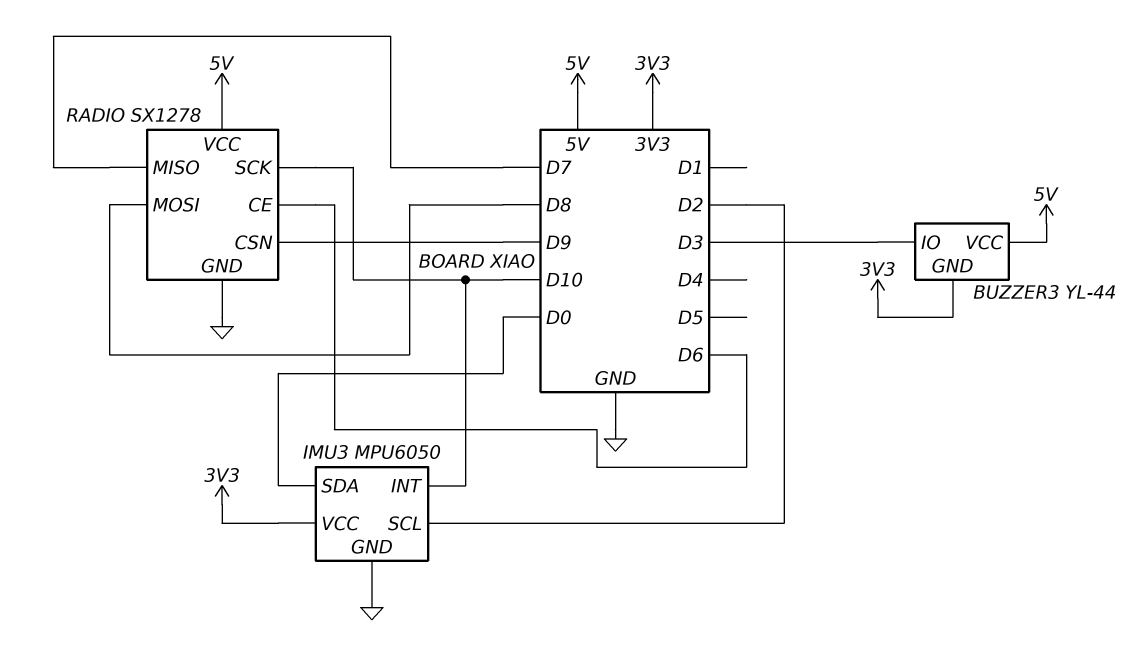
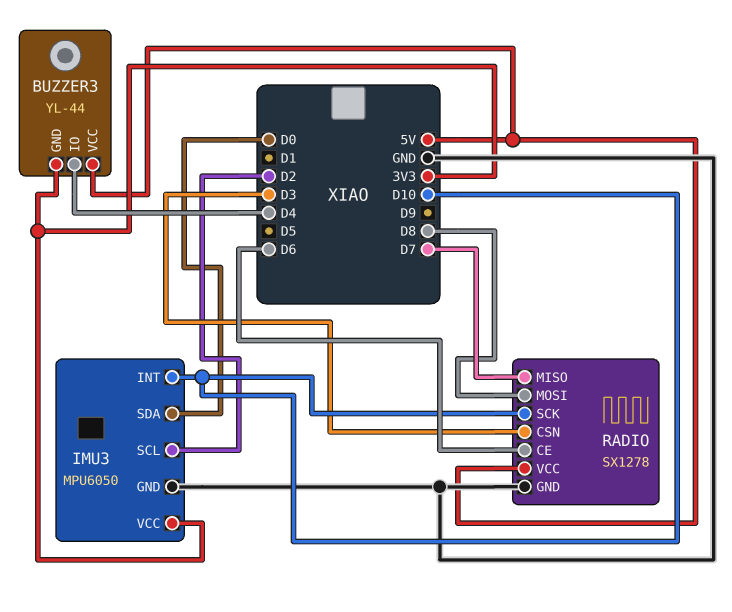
BUZZER3 pin IO: D3 -> D4
RADIO pin CSN: D9 -> D3

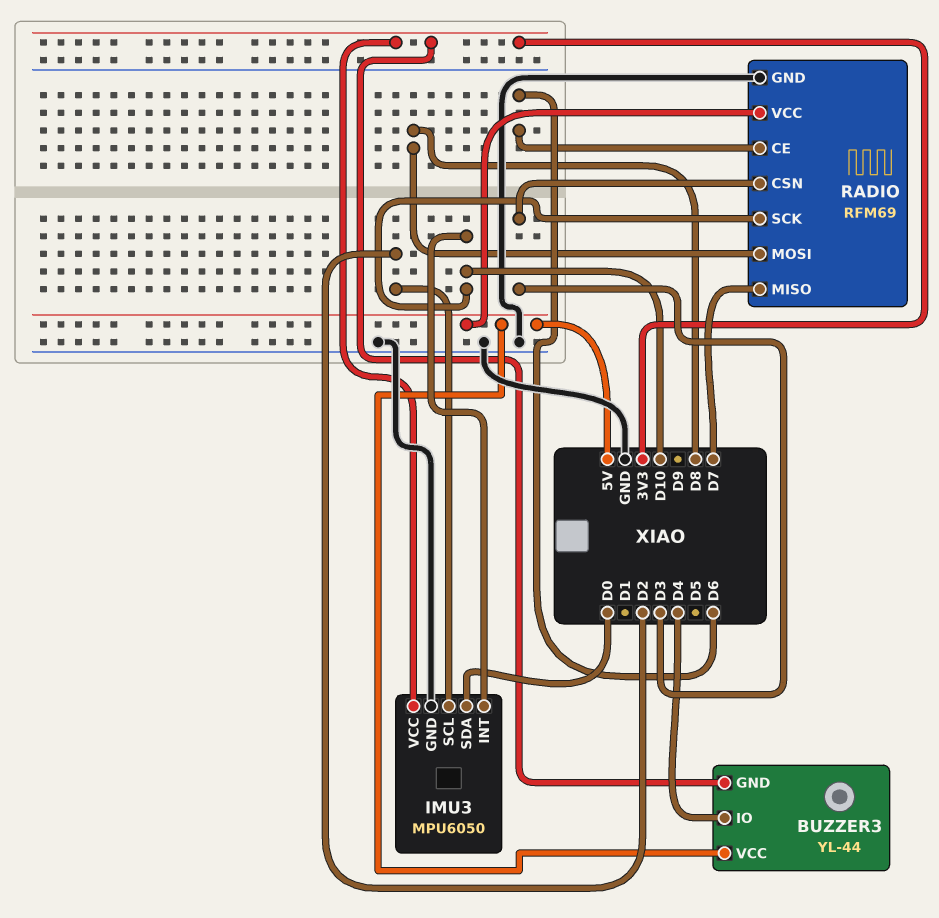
RADIO: SX1278 -> RFM69

